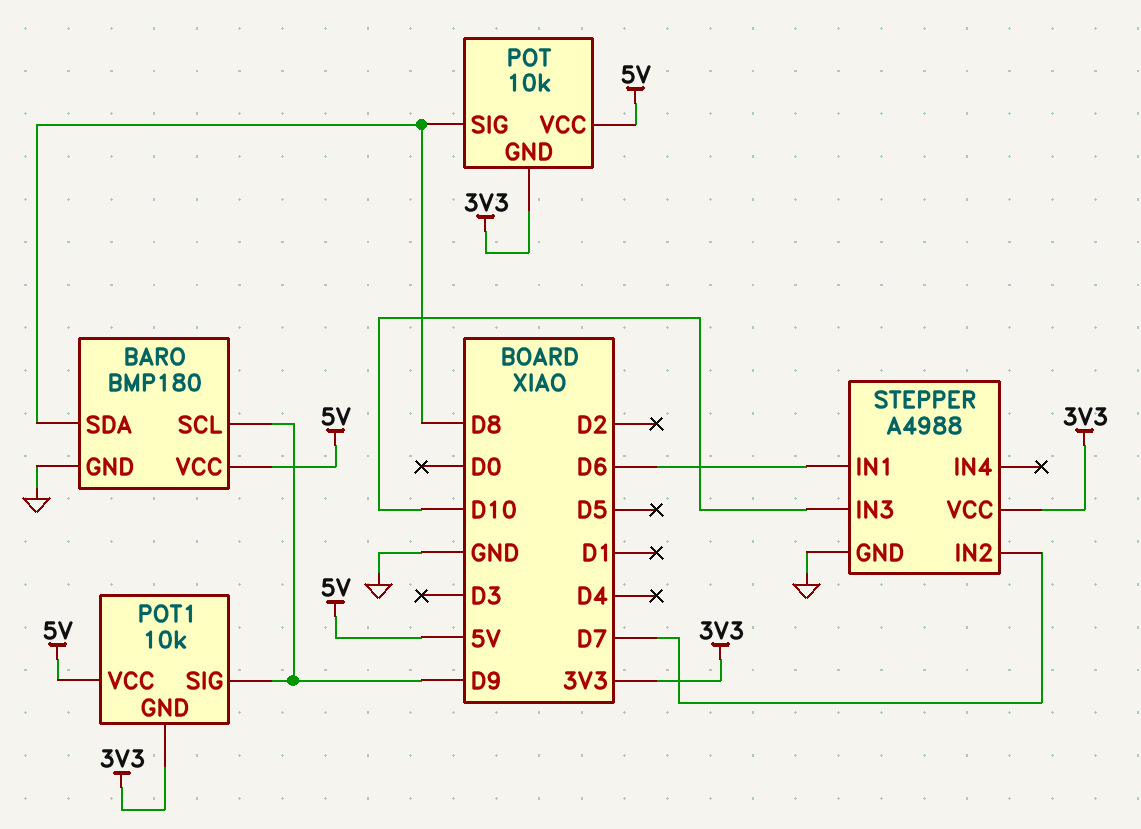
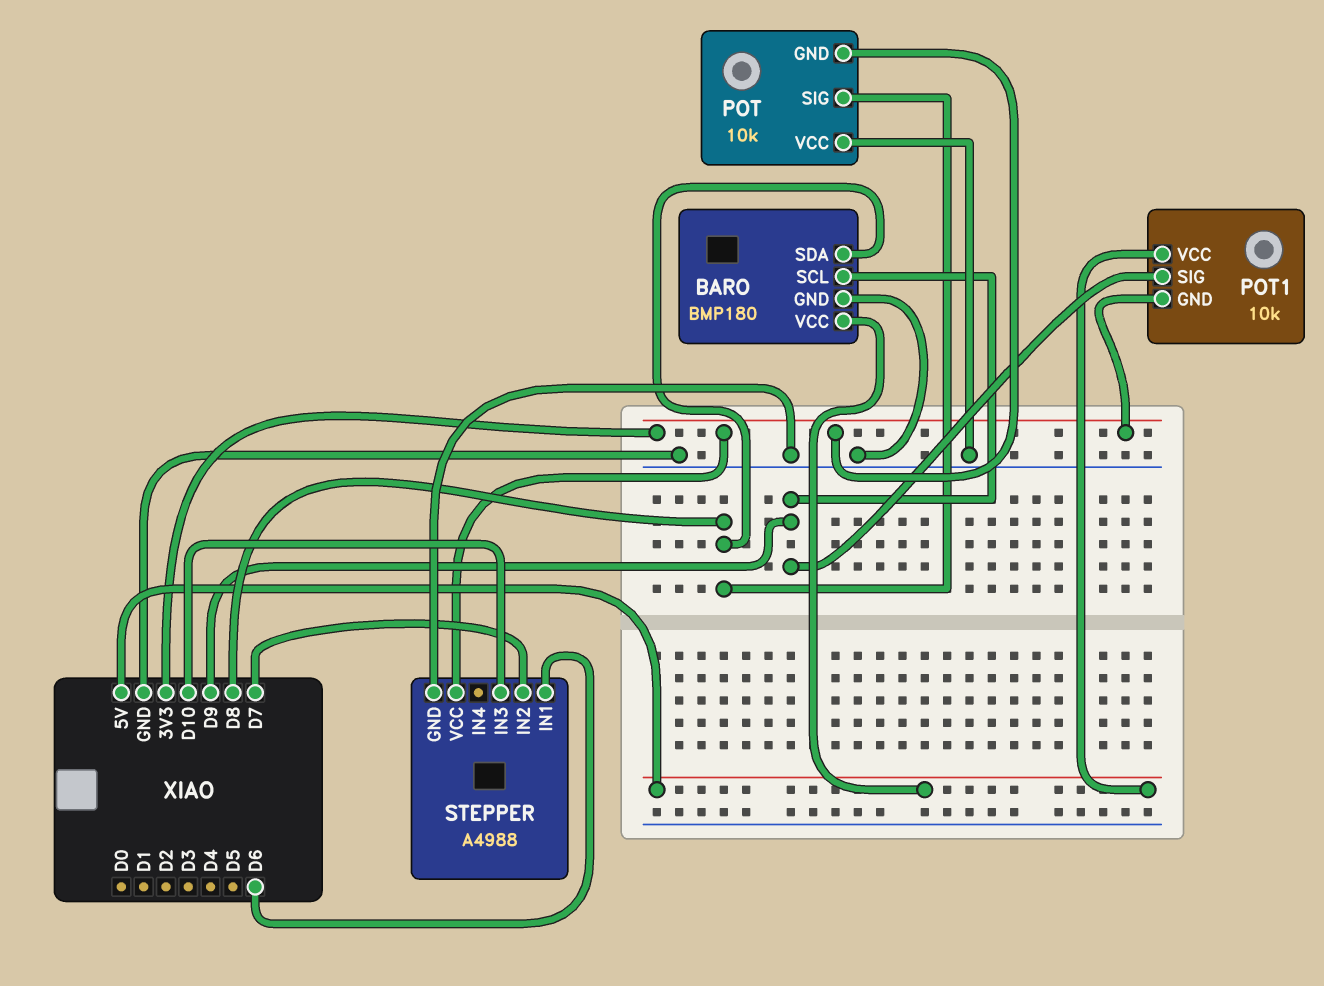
POT pin VCC: 5V -> GND

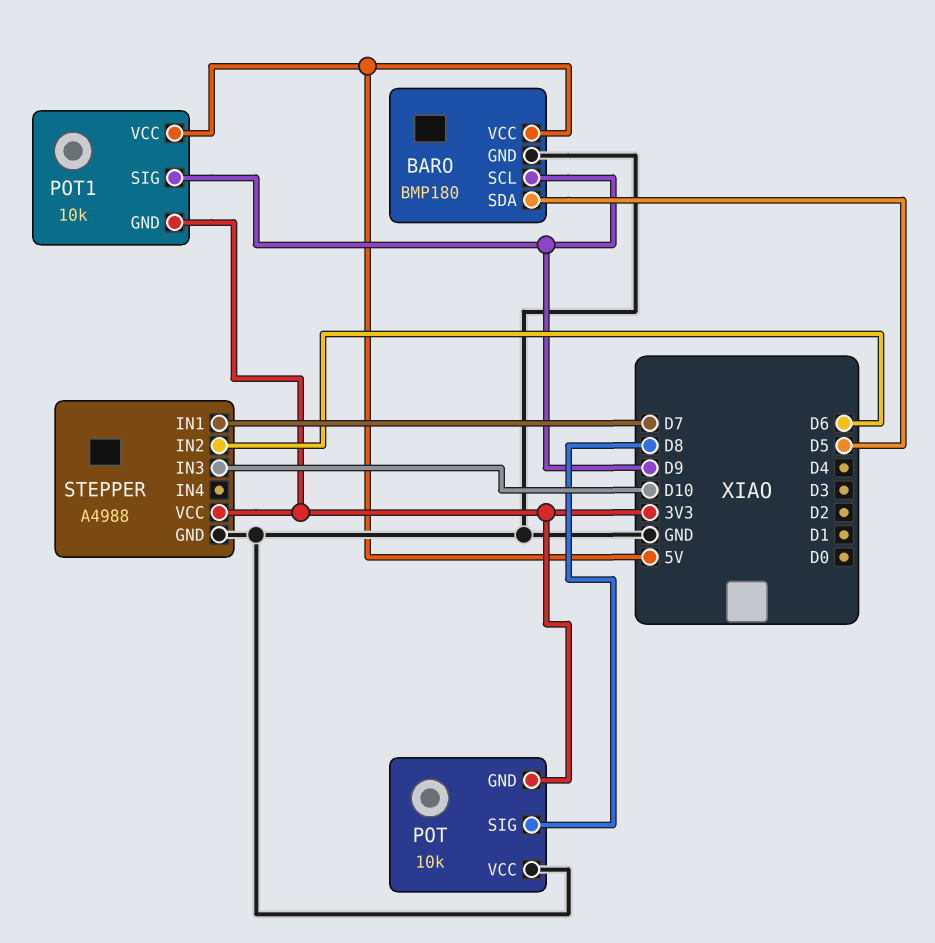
BARO pin SDA: D8 -> D5
STEPPER pin IN1: D6 -> D7
STEPPER pin IN2: D7 -> D6

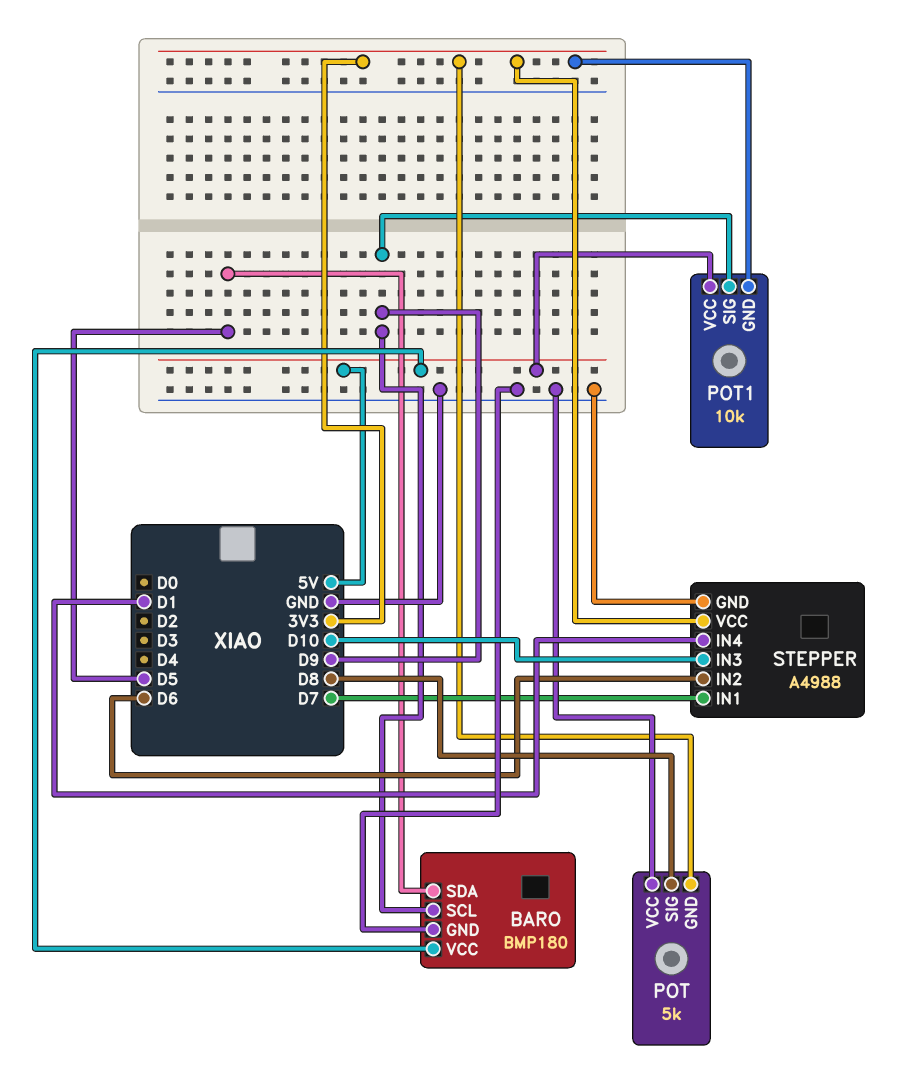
POT: 10k -> 5k
STEPPER pin IN4: none -> D1

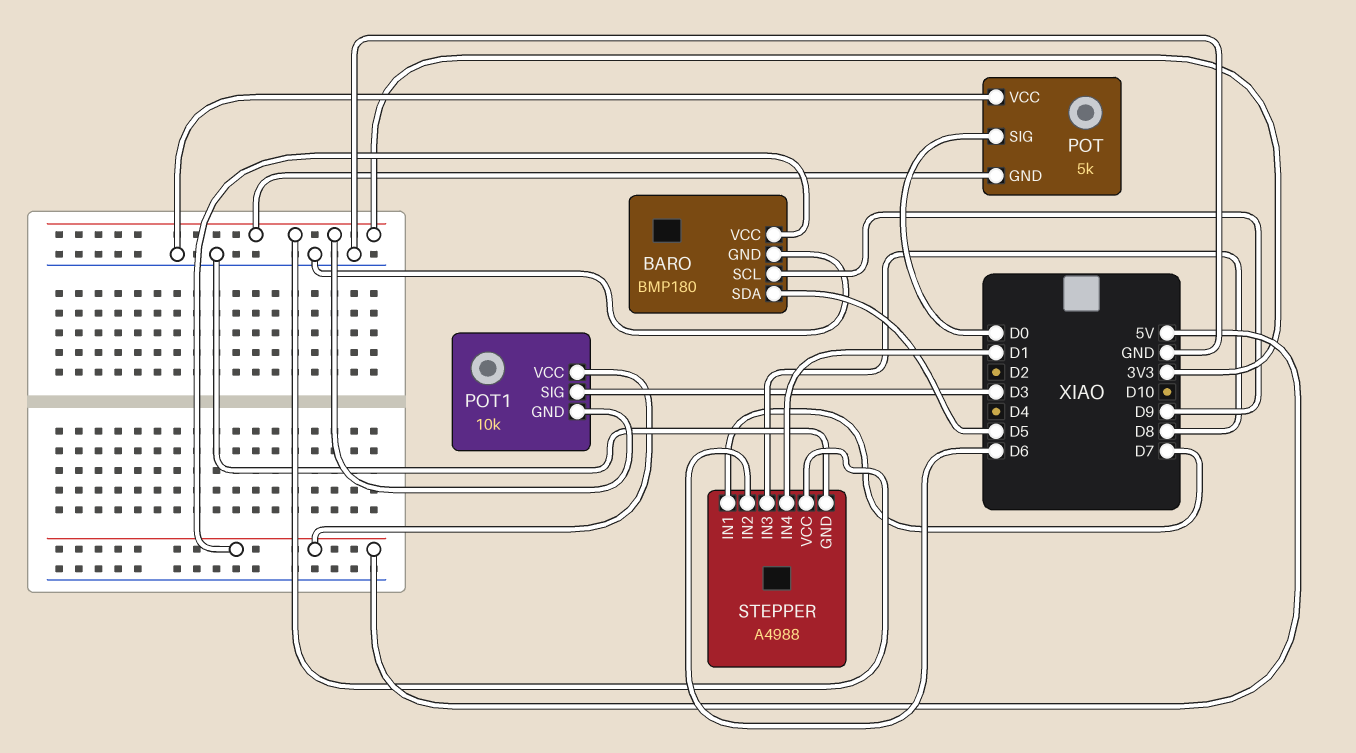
POT pin SIG: D8 -> D0
POT1 pin SIG: D9 -> D3
STEPPER pin IN3: D10 -> D8

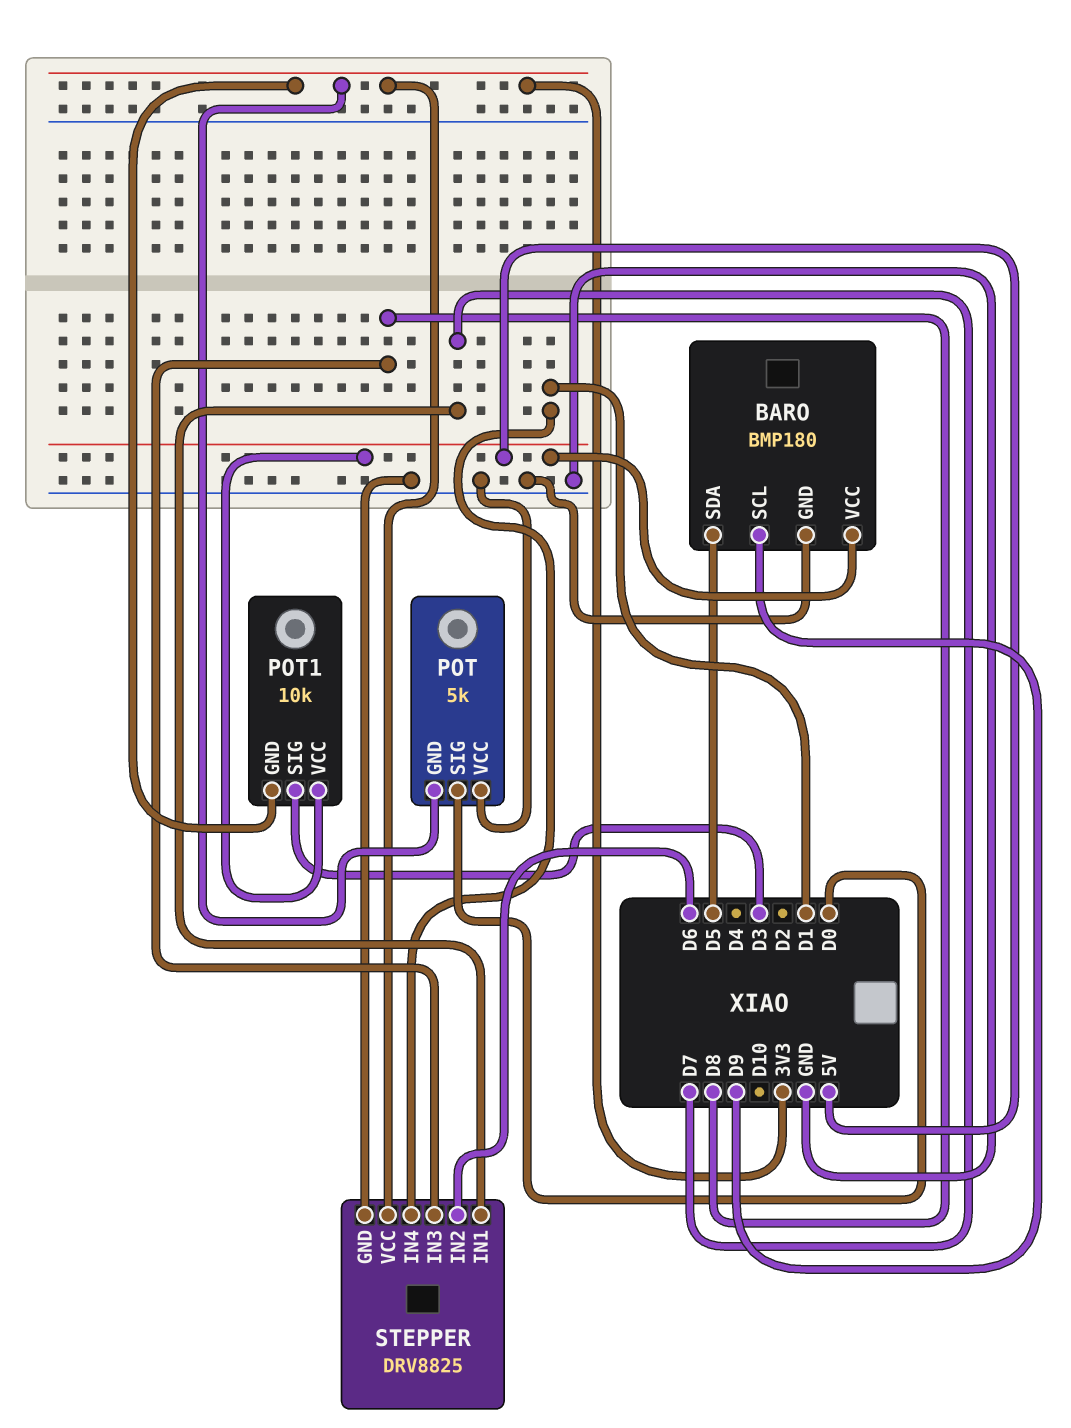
STEPPER: A4988 -> DRV8825

